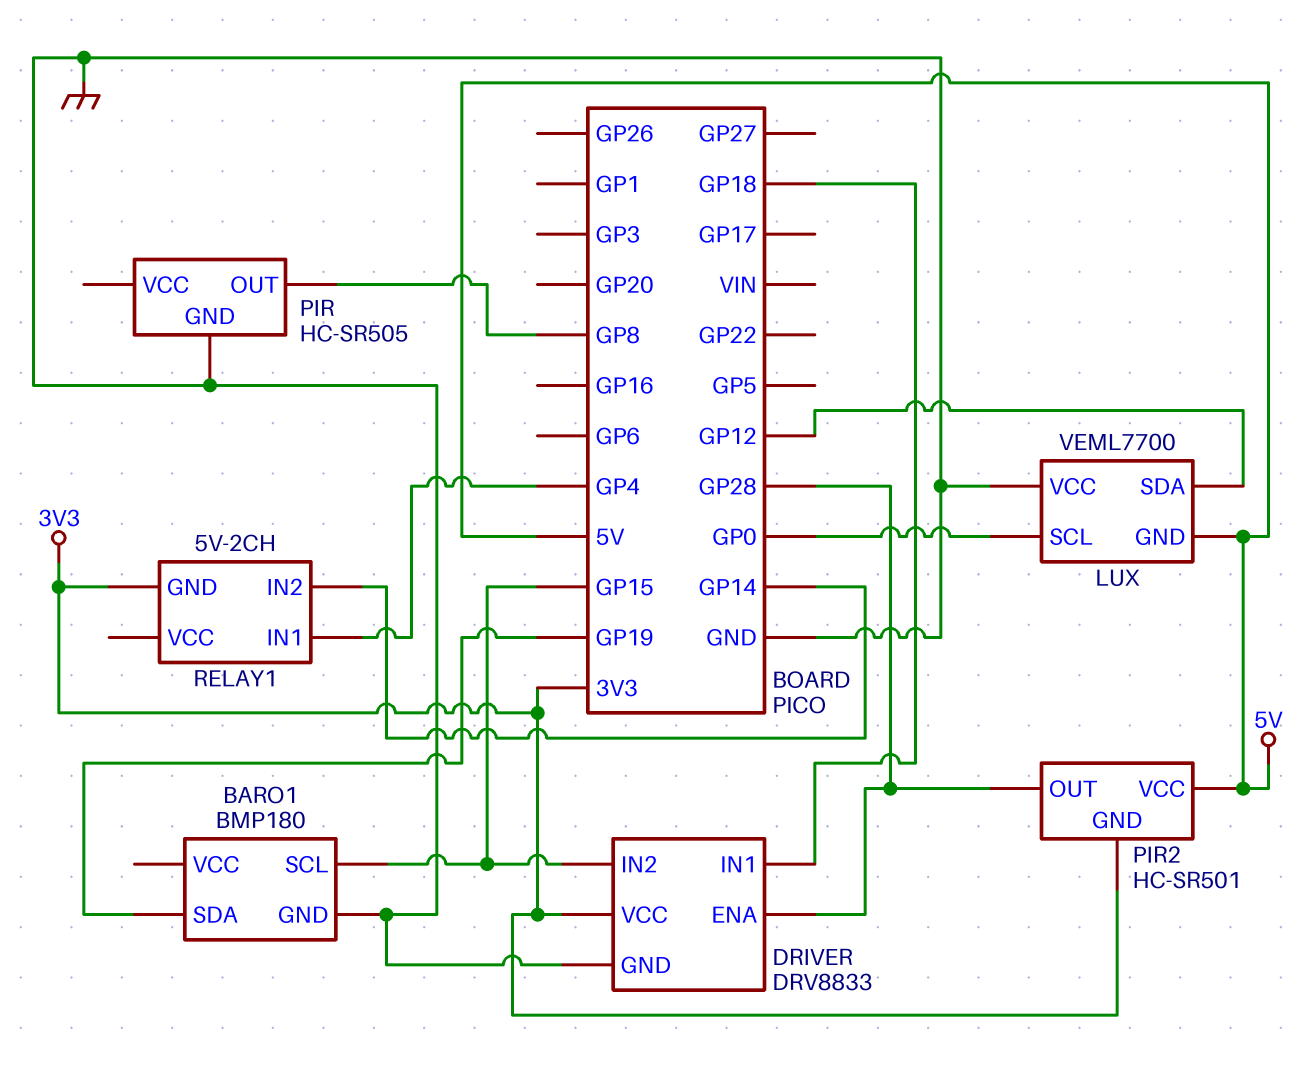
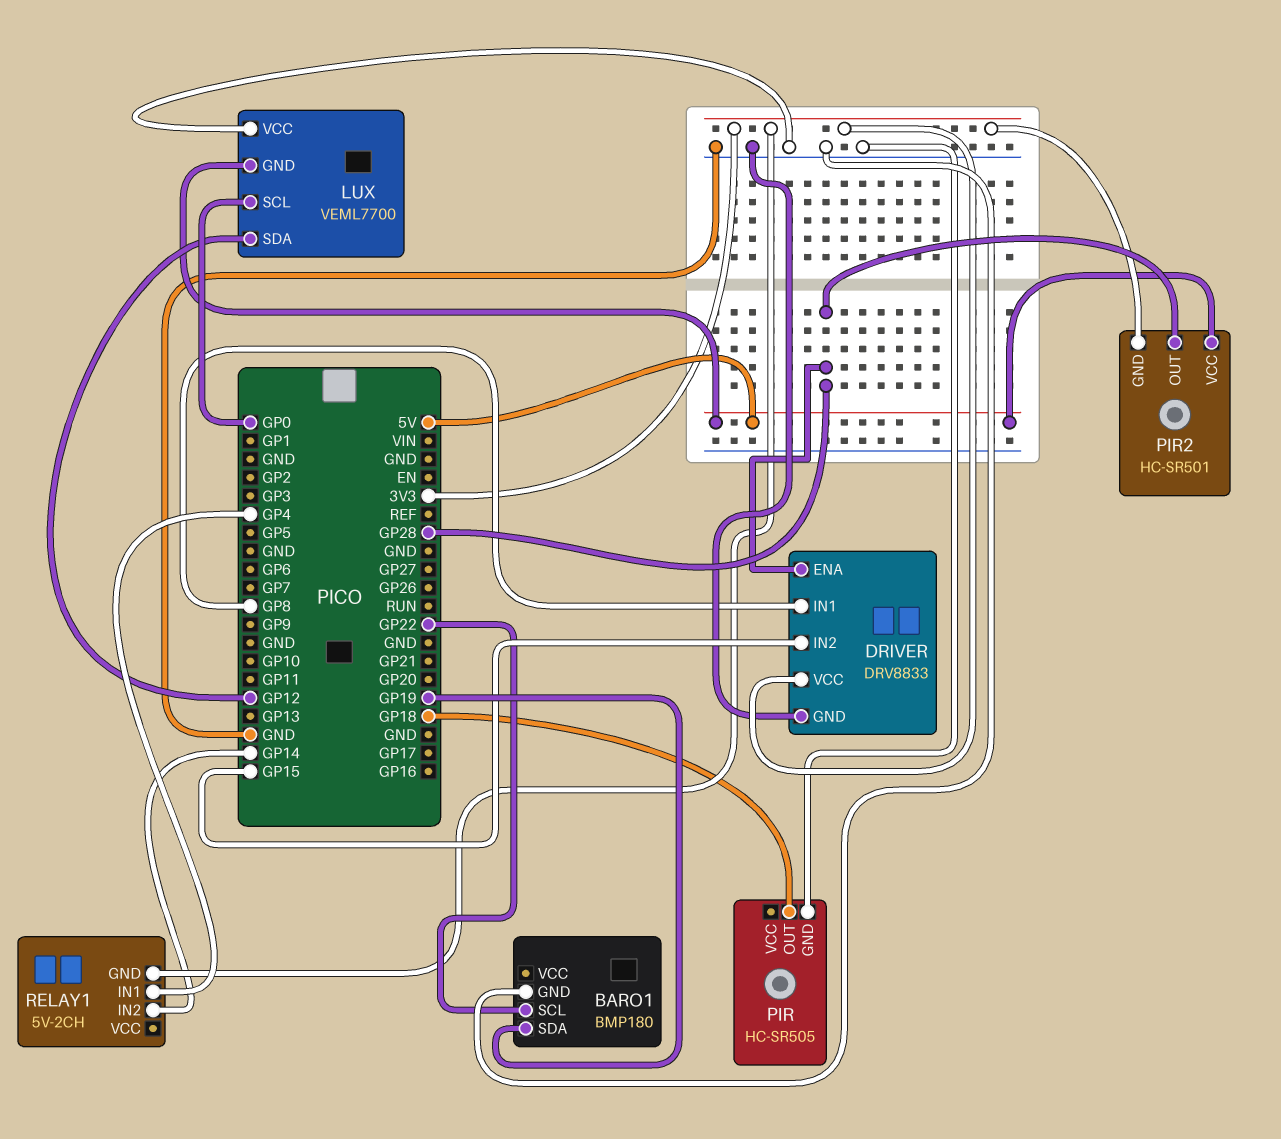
BARO1 pin SCL: GP15 -> GP22
DRIVER pin IN1: GP18 -> GP8
PIR pin OUT: GP8 -> GP18

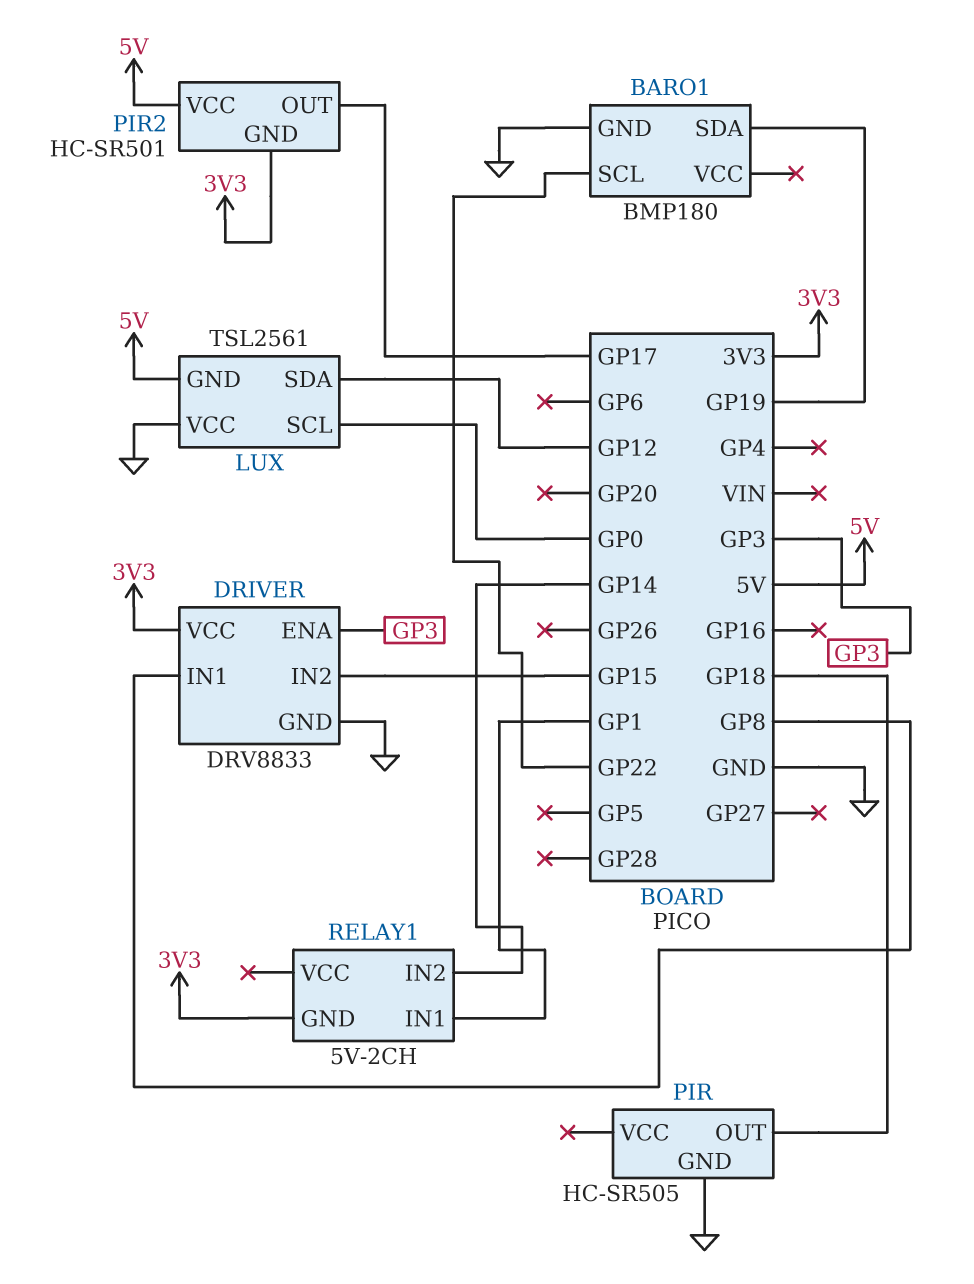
DRIVER pin ENA: GP28 -> GP3
LUX: VEML7700 -> TSL2561
PIR2 pin OUT: GP28 -> GP17
RELAY1 pin IN1: GP4 -> GP1

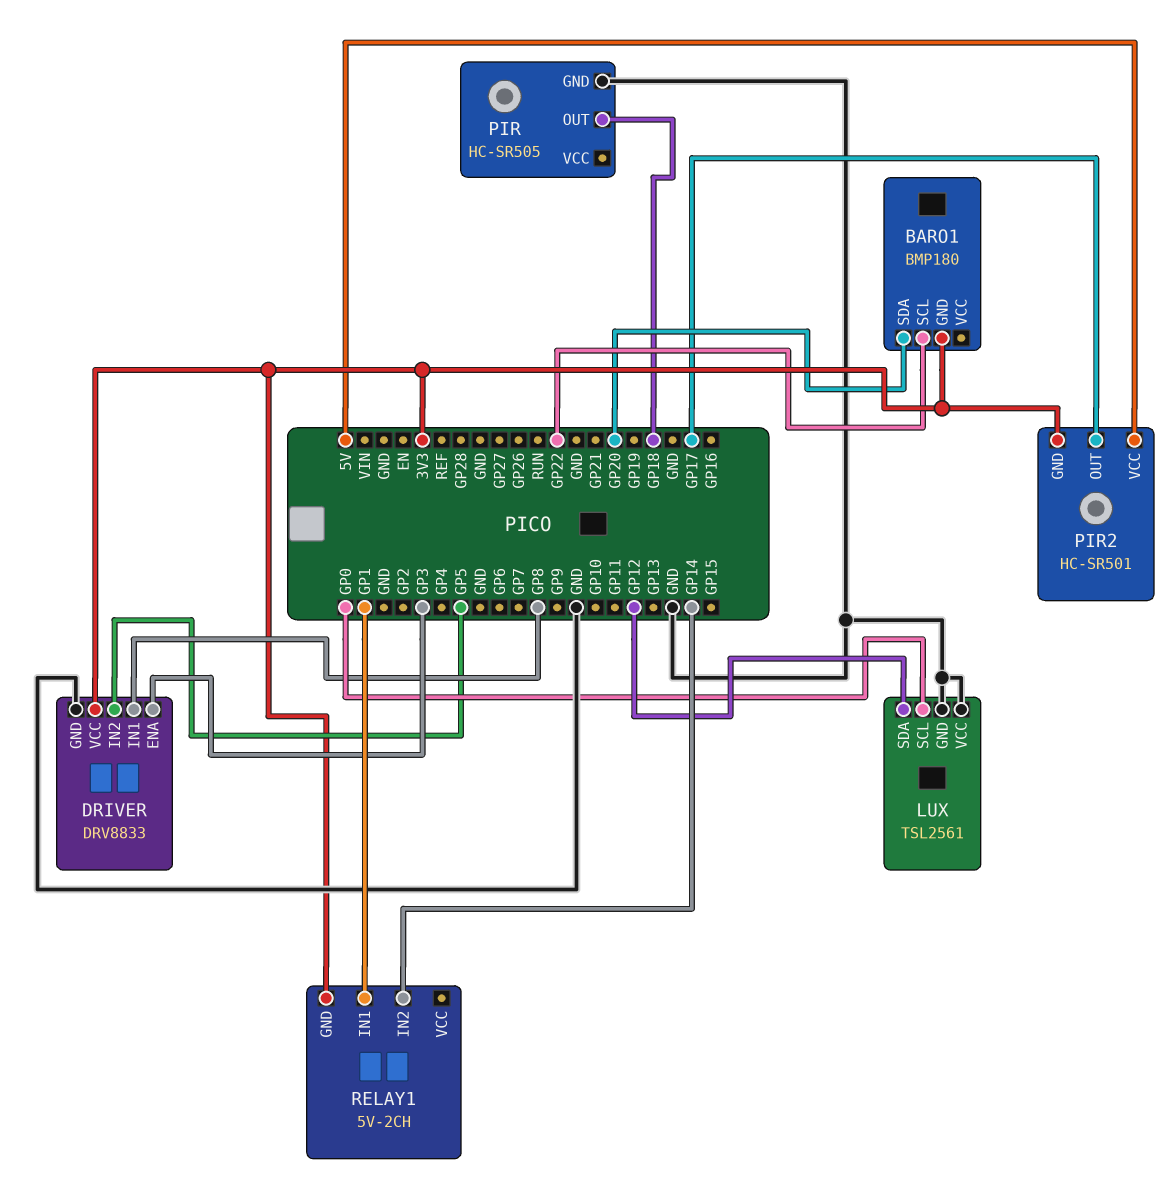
BARO1 pin GND: GND -> 3V3
BARO1 pin SDA: GP19 -> GP20
DRIVER pin IN2: GP15 -> GP5
LUX pin GND: 5V -> GND

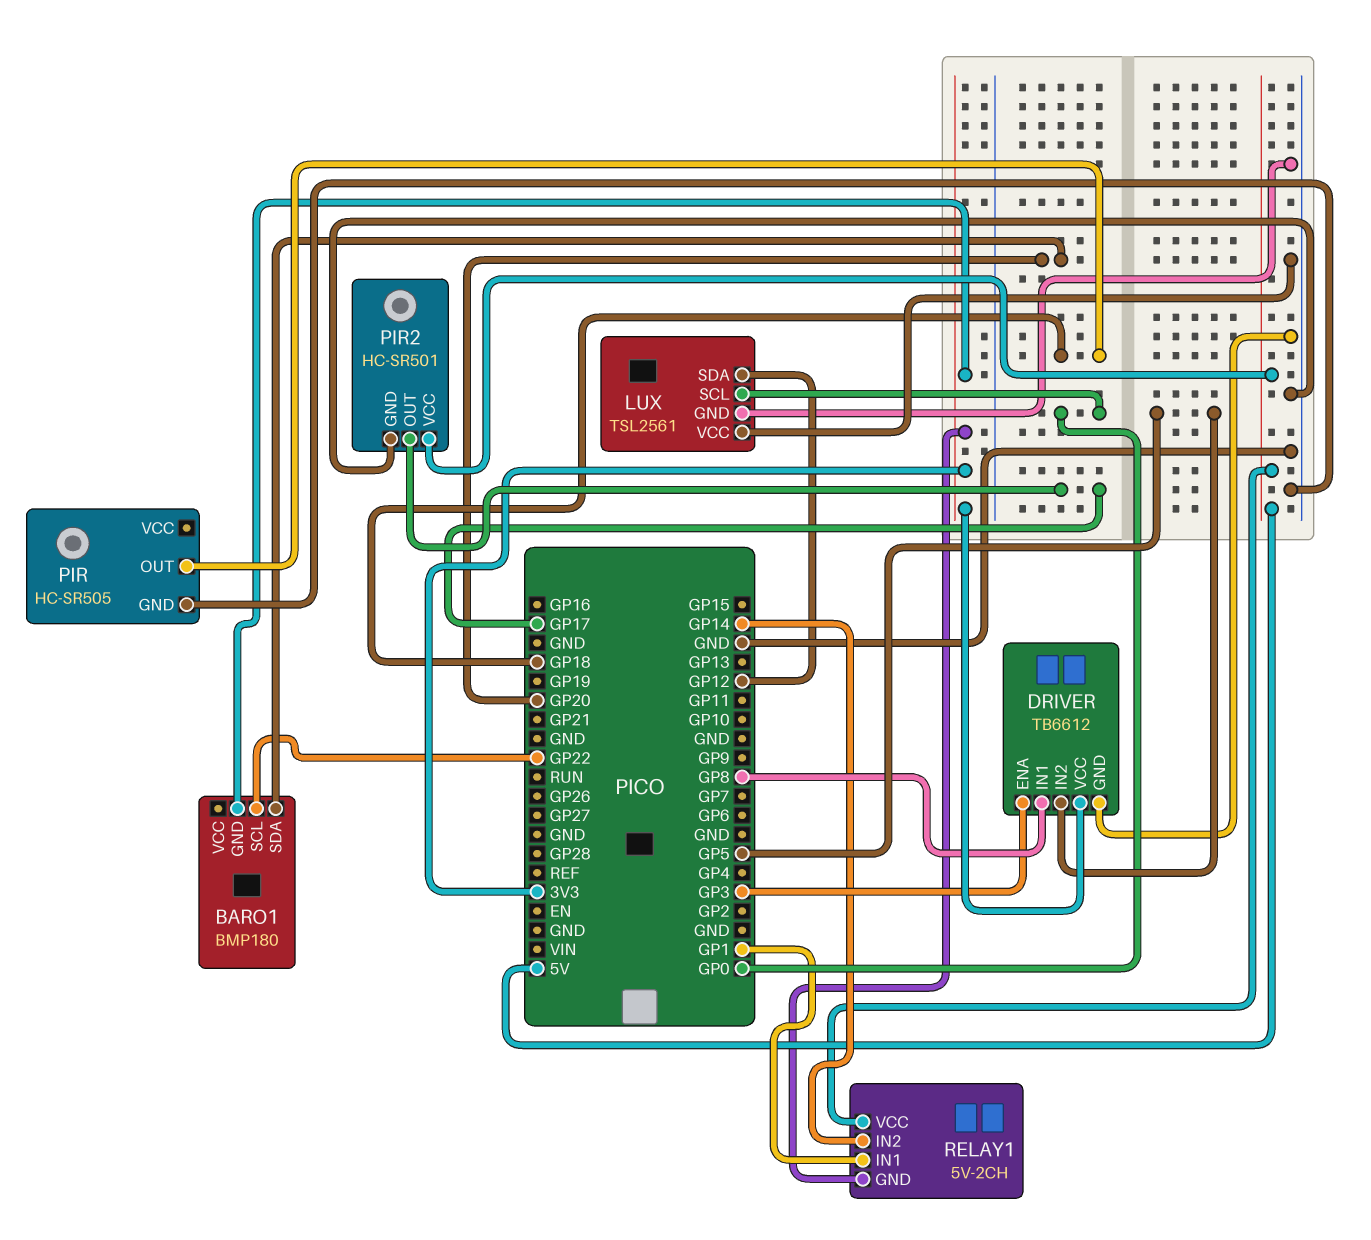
DRIVER: DRV8833 -> TB6612
PIR2 pin GND: 3V3 -> GND
RELAY1 pin VCC: none -> 5V

